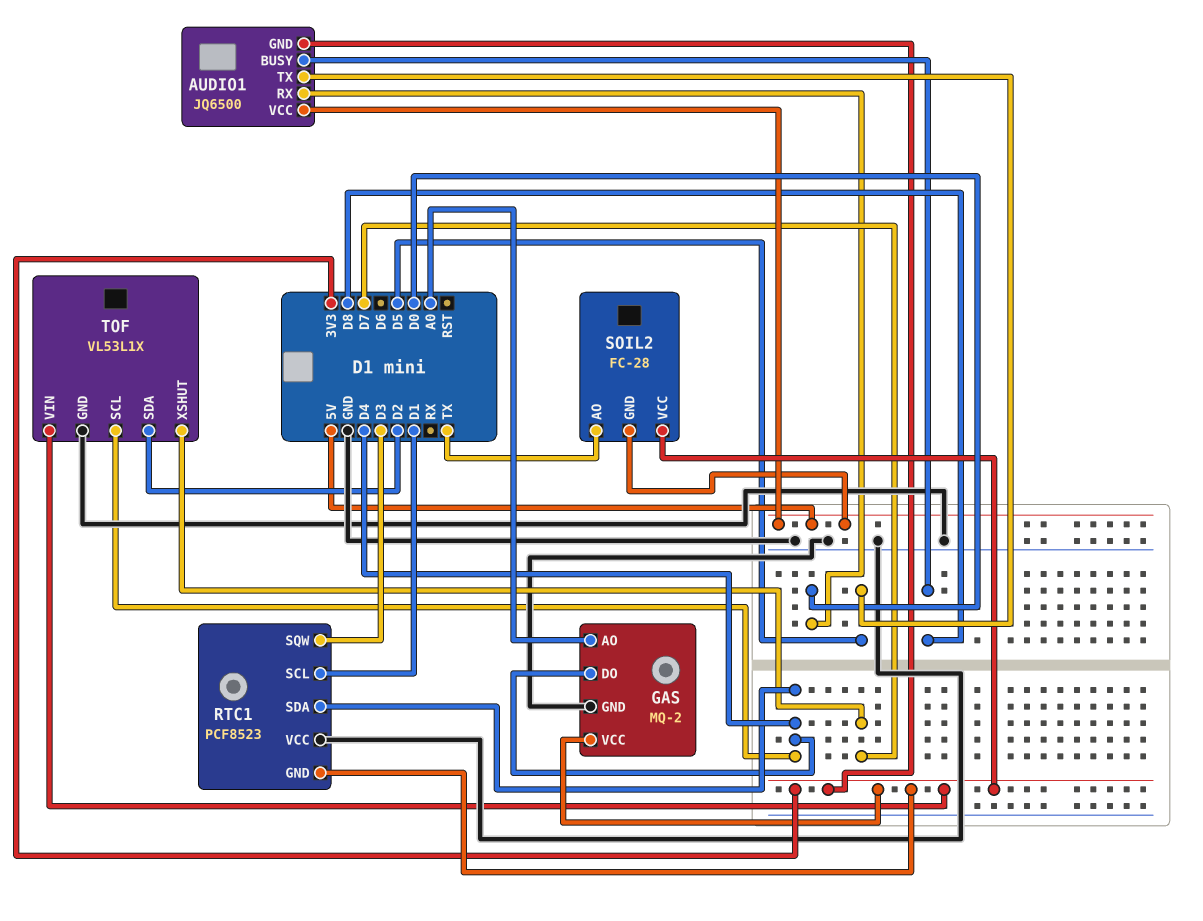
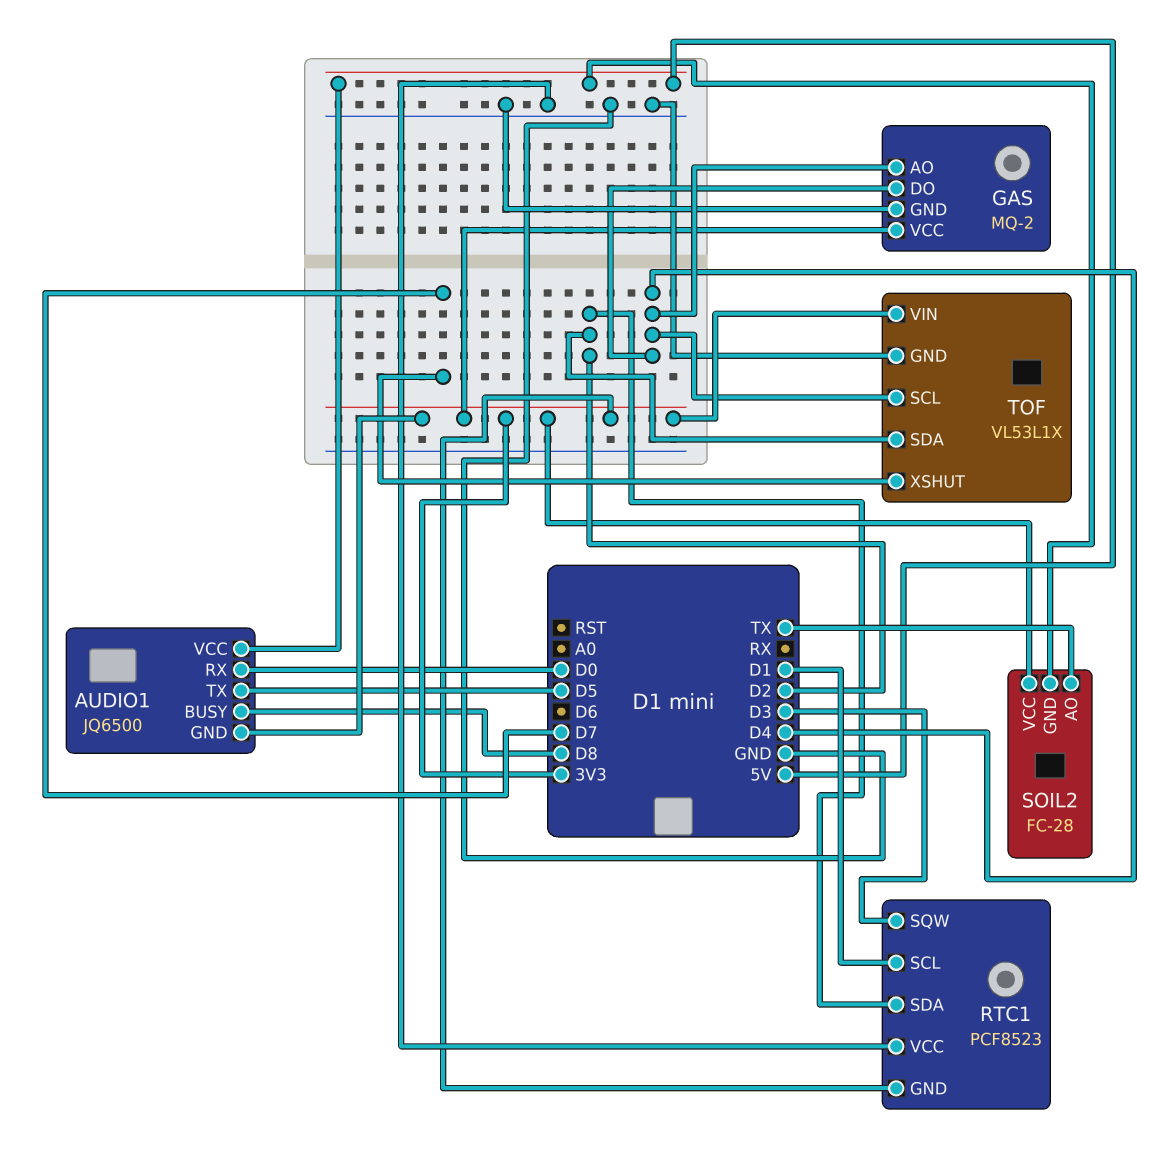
GAS pin AO: A0 -> D4
RTC1 pin SDA: D4 -> D2

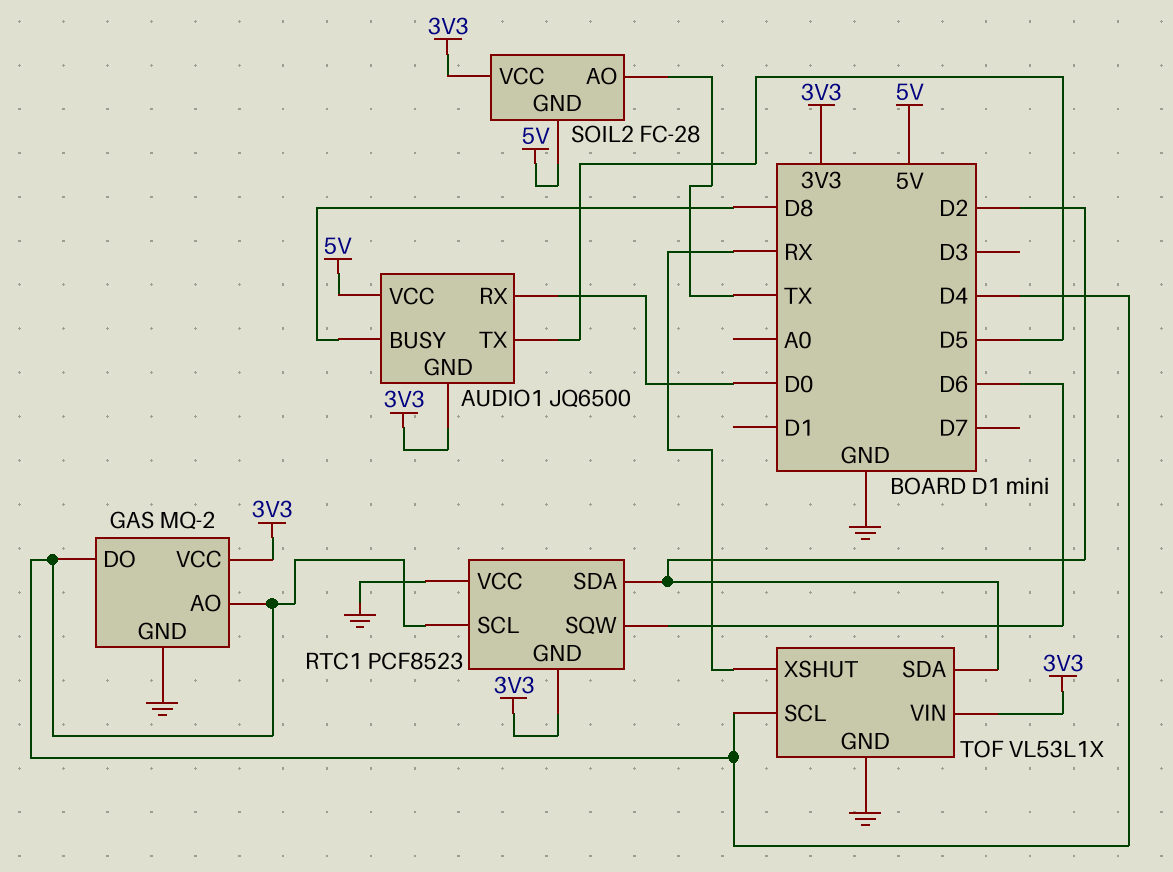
RTC1 pin SCL: D1 -> D4
RTC1 pin SQW: D3 -> D6
TOF pin XSHUT: D7 -> RX

